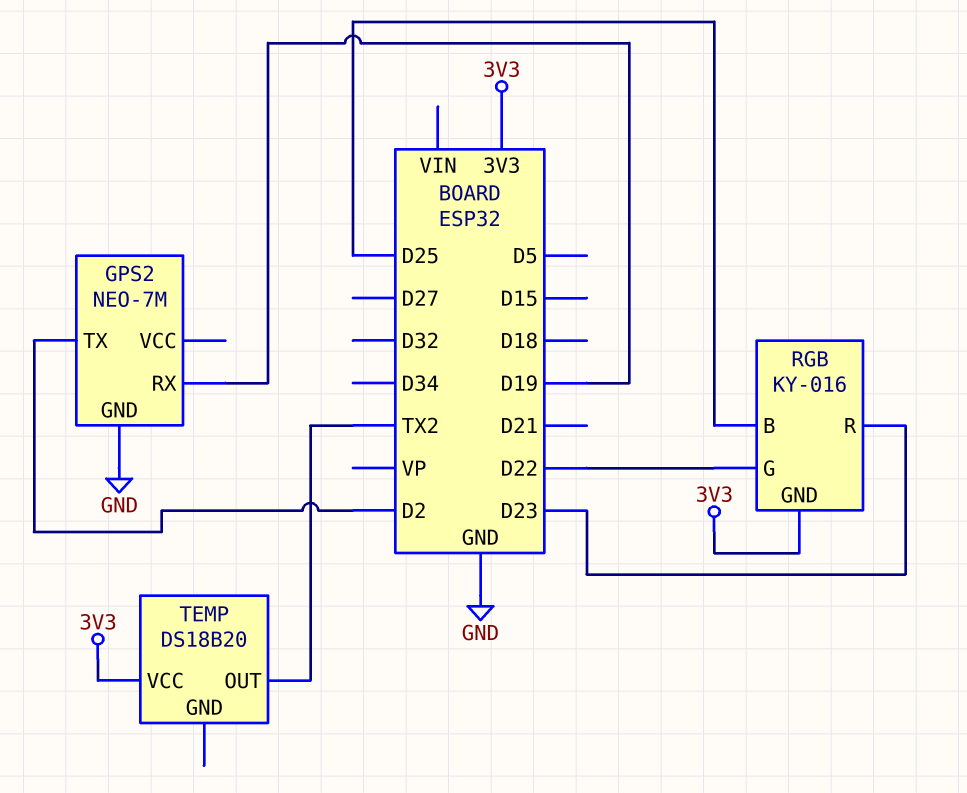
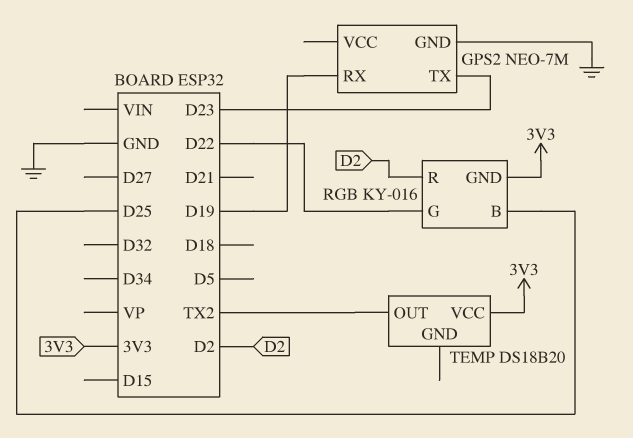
GPS2 pin TX: D2 -> D23
RGB pin R: D23 -> D2

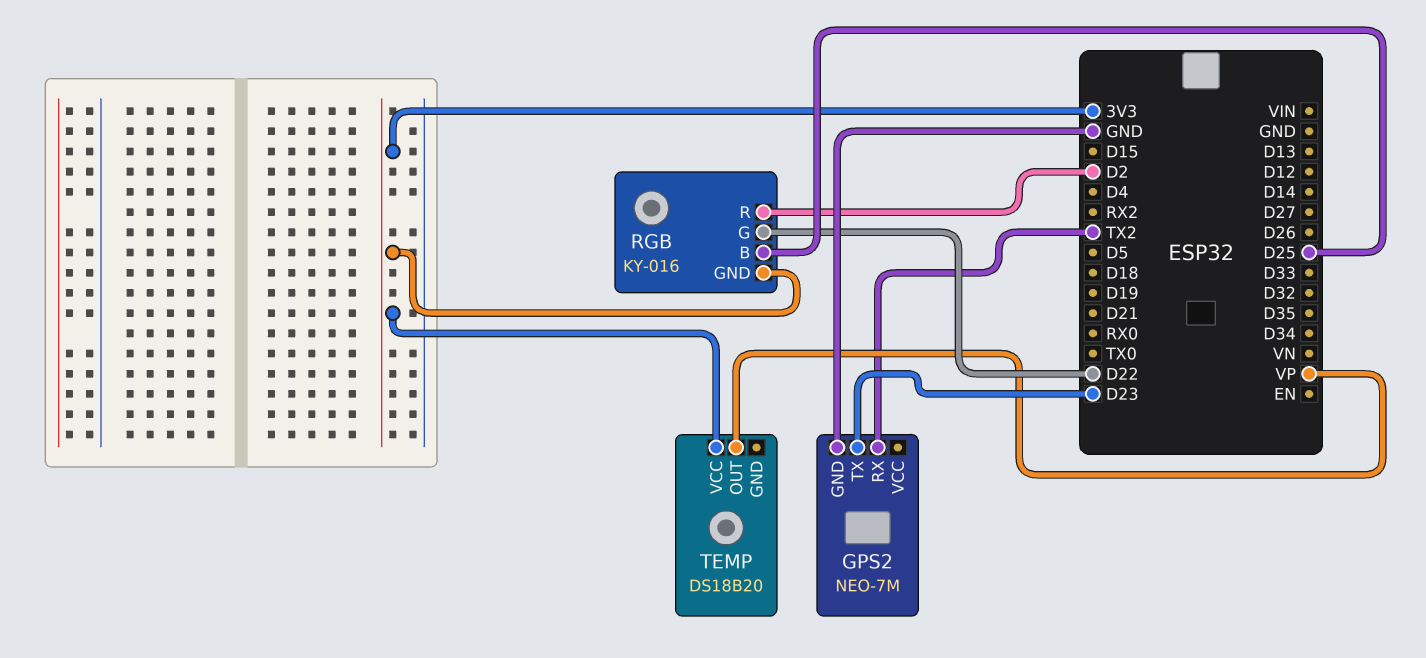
GPS2 pin RX: D19 -> TX2
TEMP pin OUT: TX2 -> VP

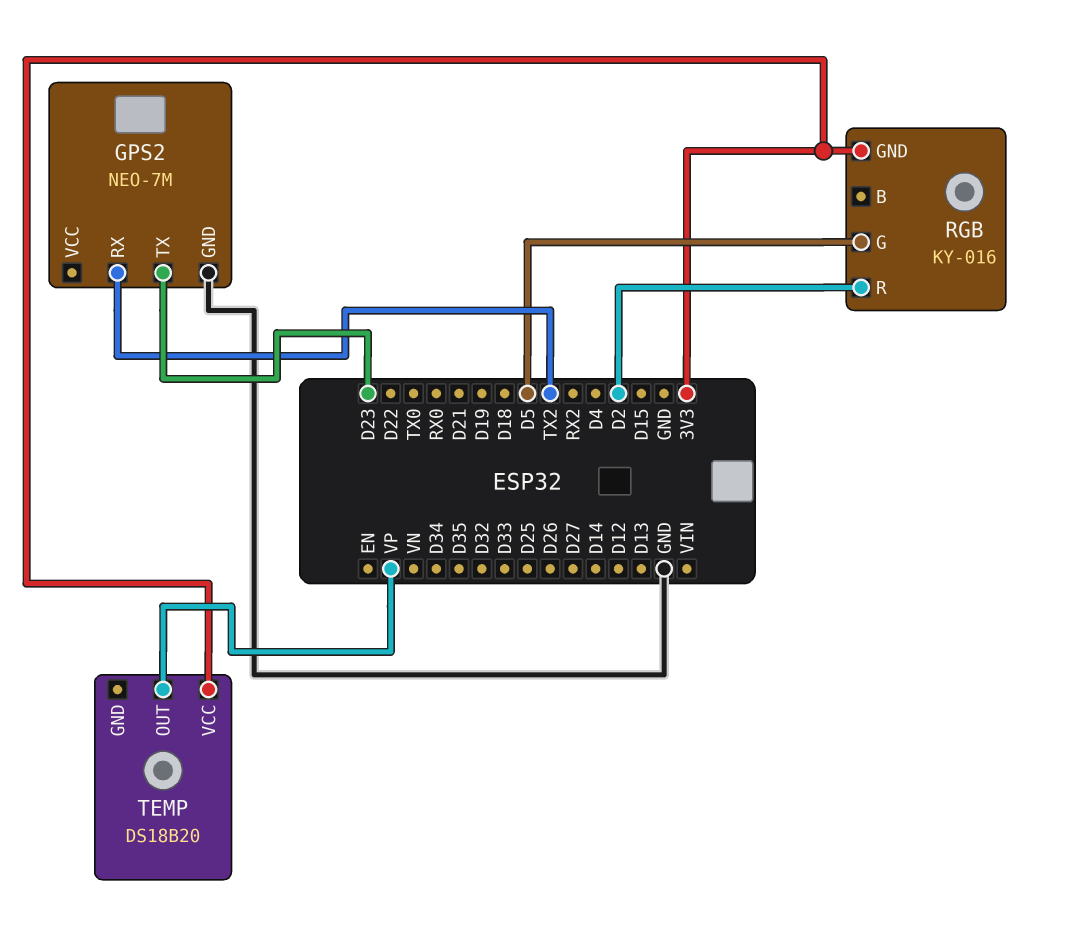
RGB pin B: D25 -> none
RGB pin G: D22 -> D5

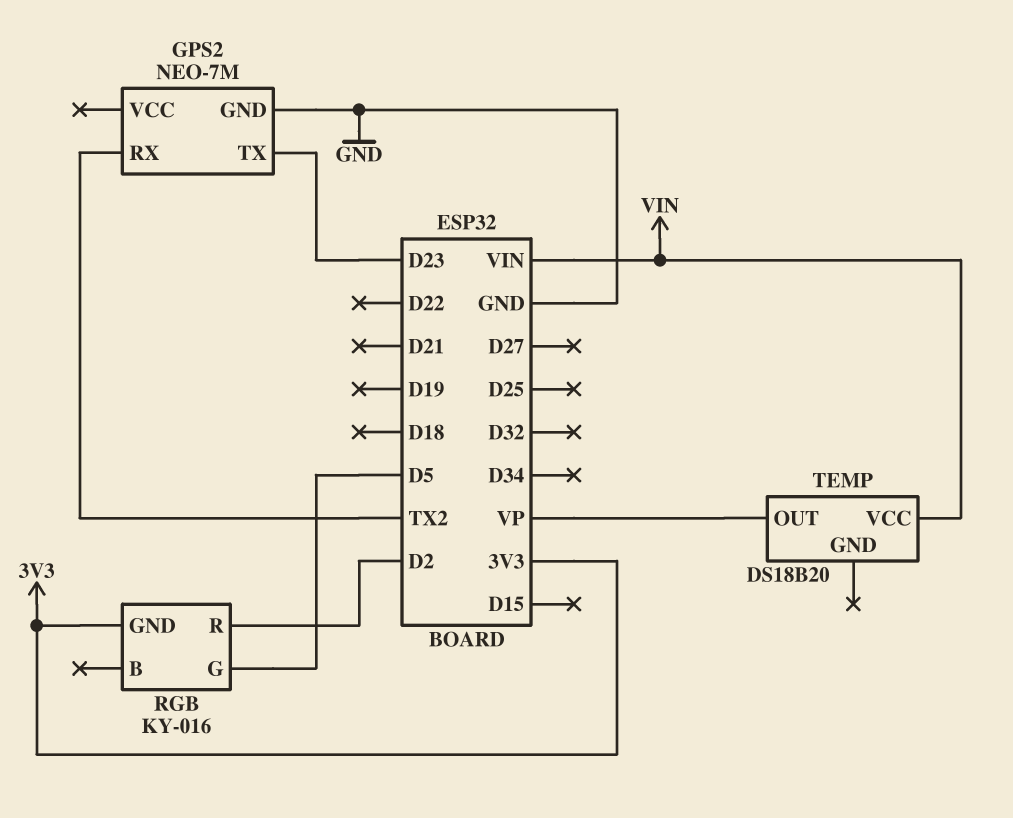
TEMP pin VCC: 3V3 -> VIN

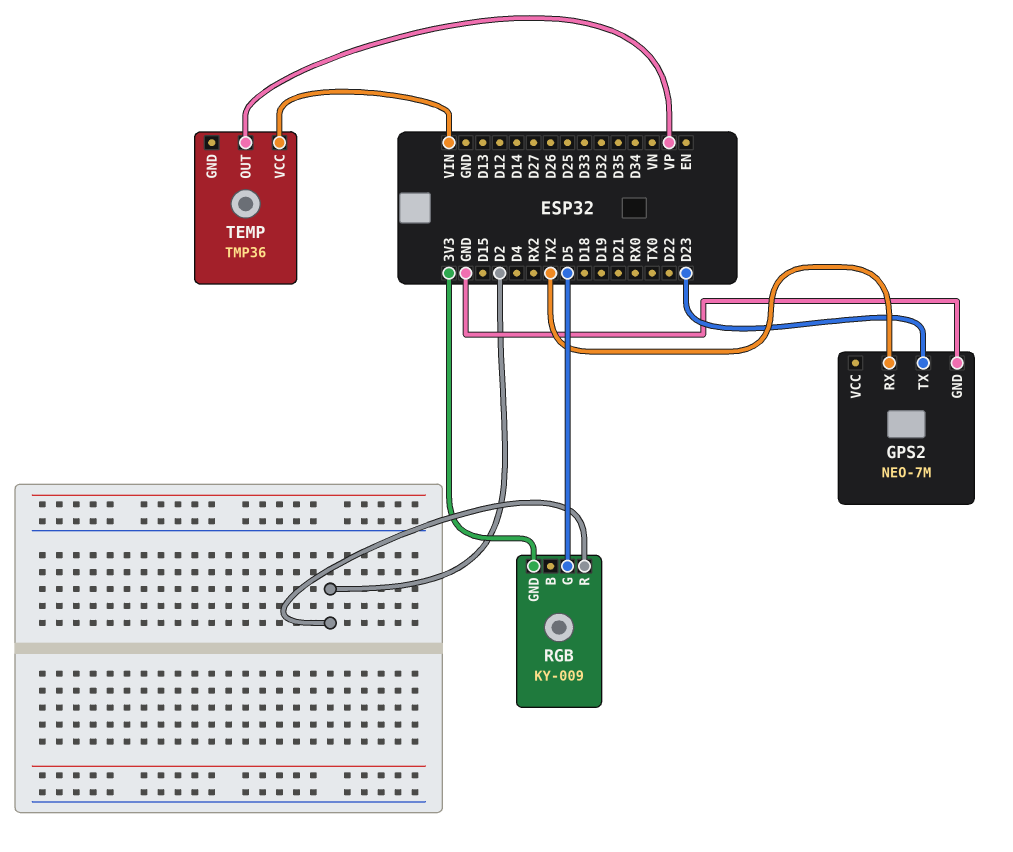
RGB: KY-016 -> KY-009
TEMP: DS18B20 -> TMP36

